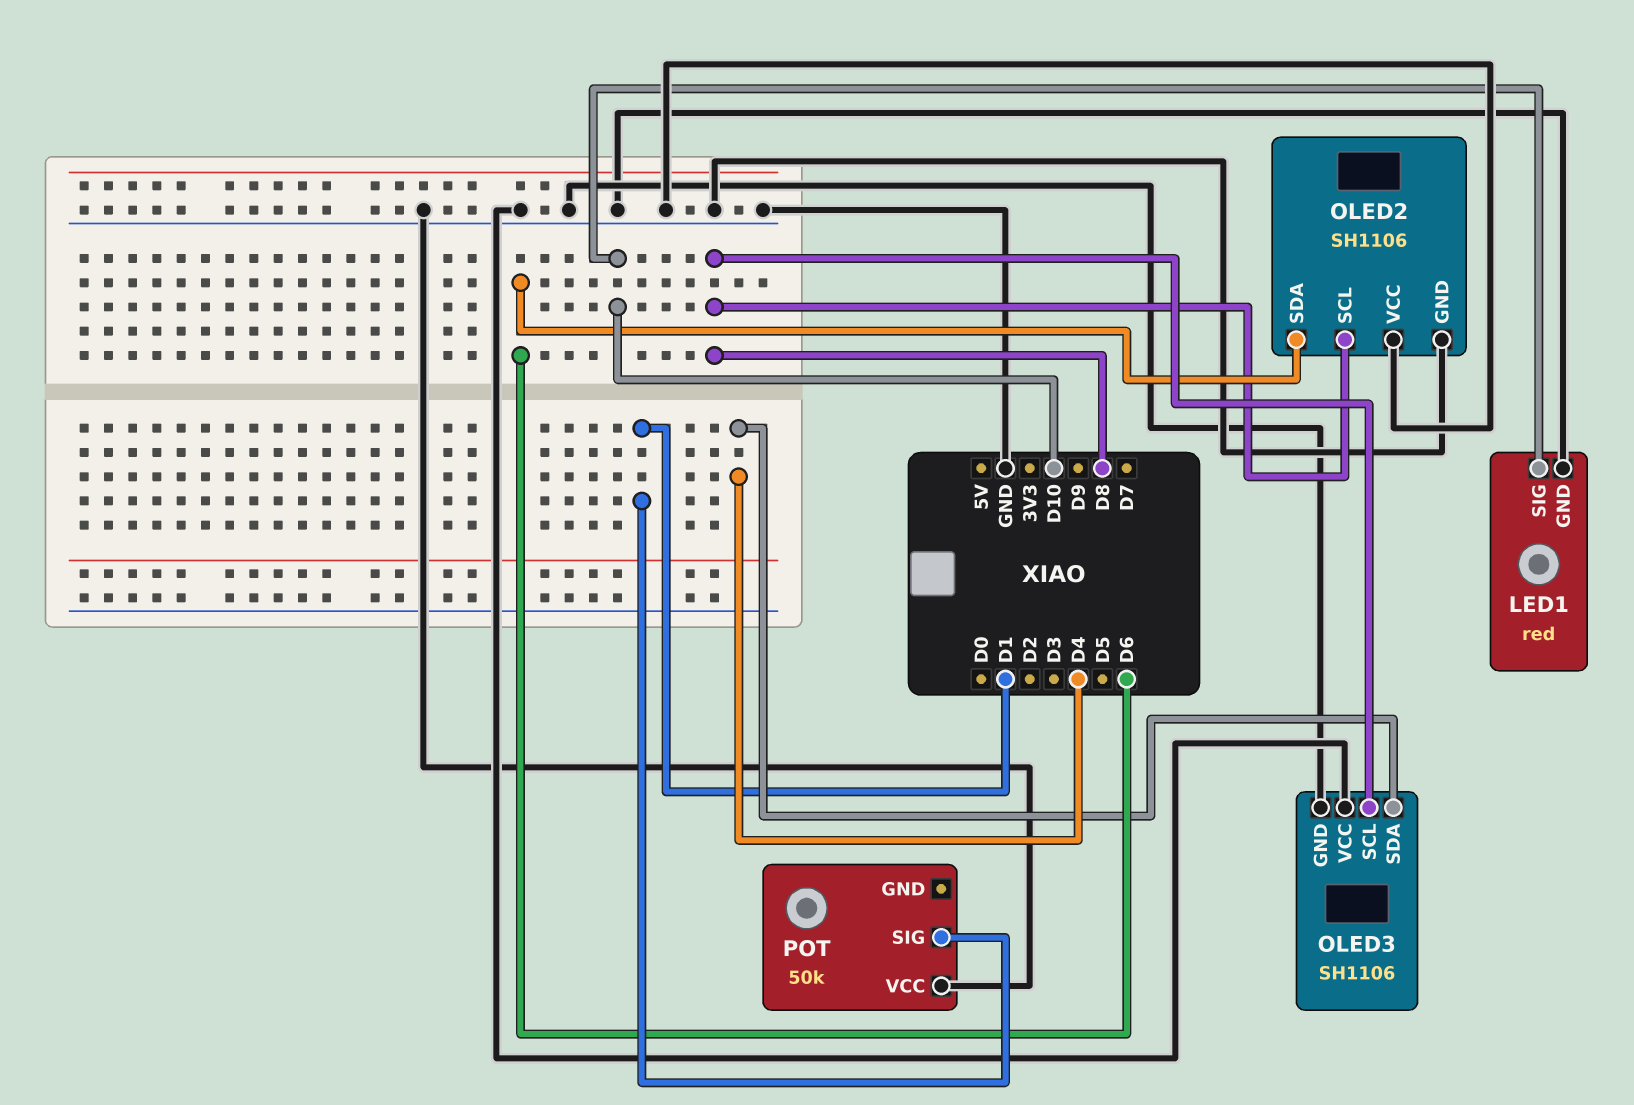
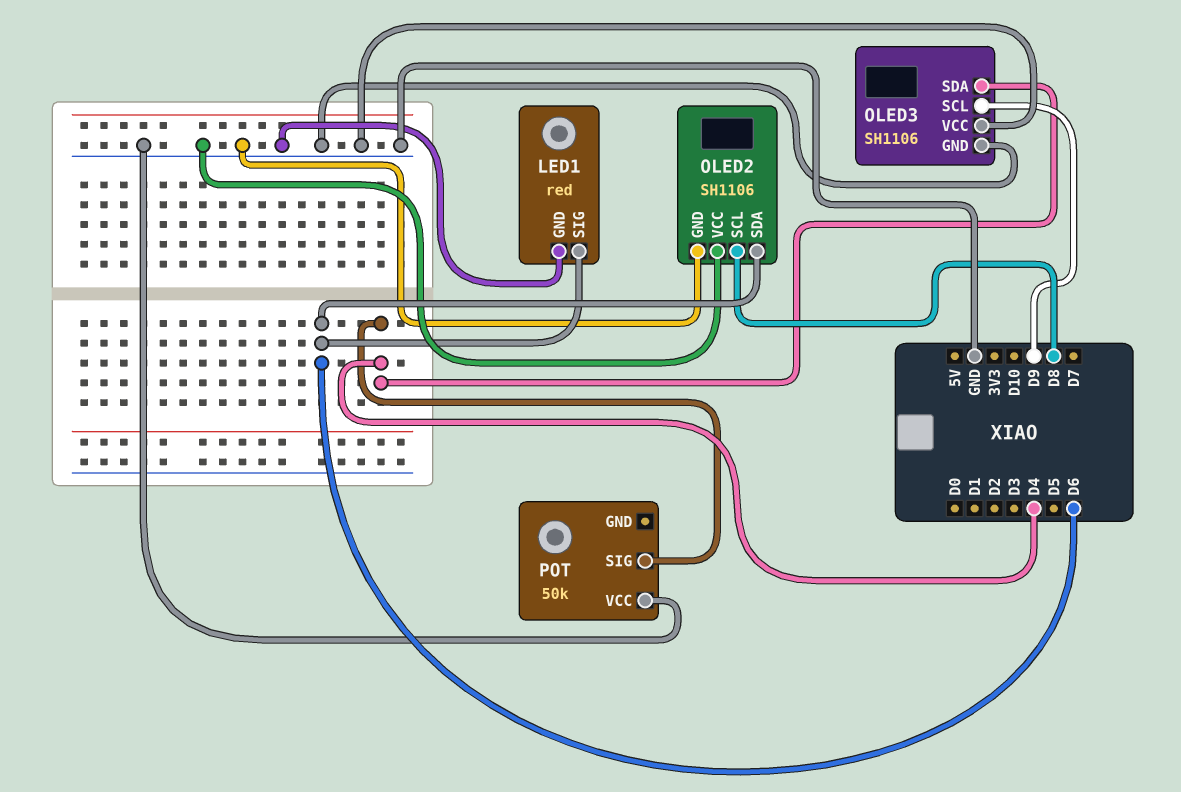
LED1 pin SIG: D10 -> D6
OLED3 pin SCL: D8 -> D9
POT pin SIG: D1 -> D4

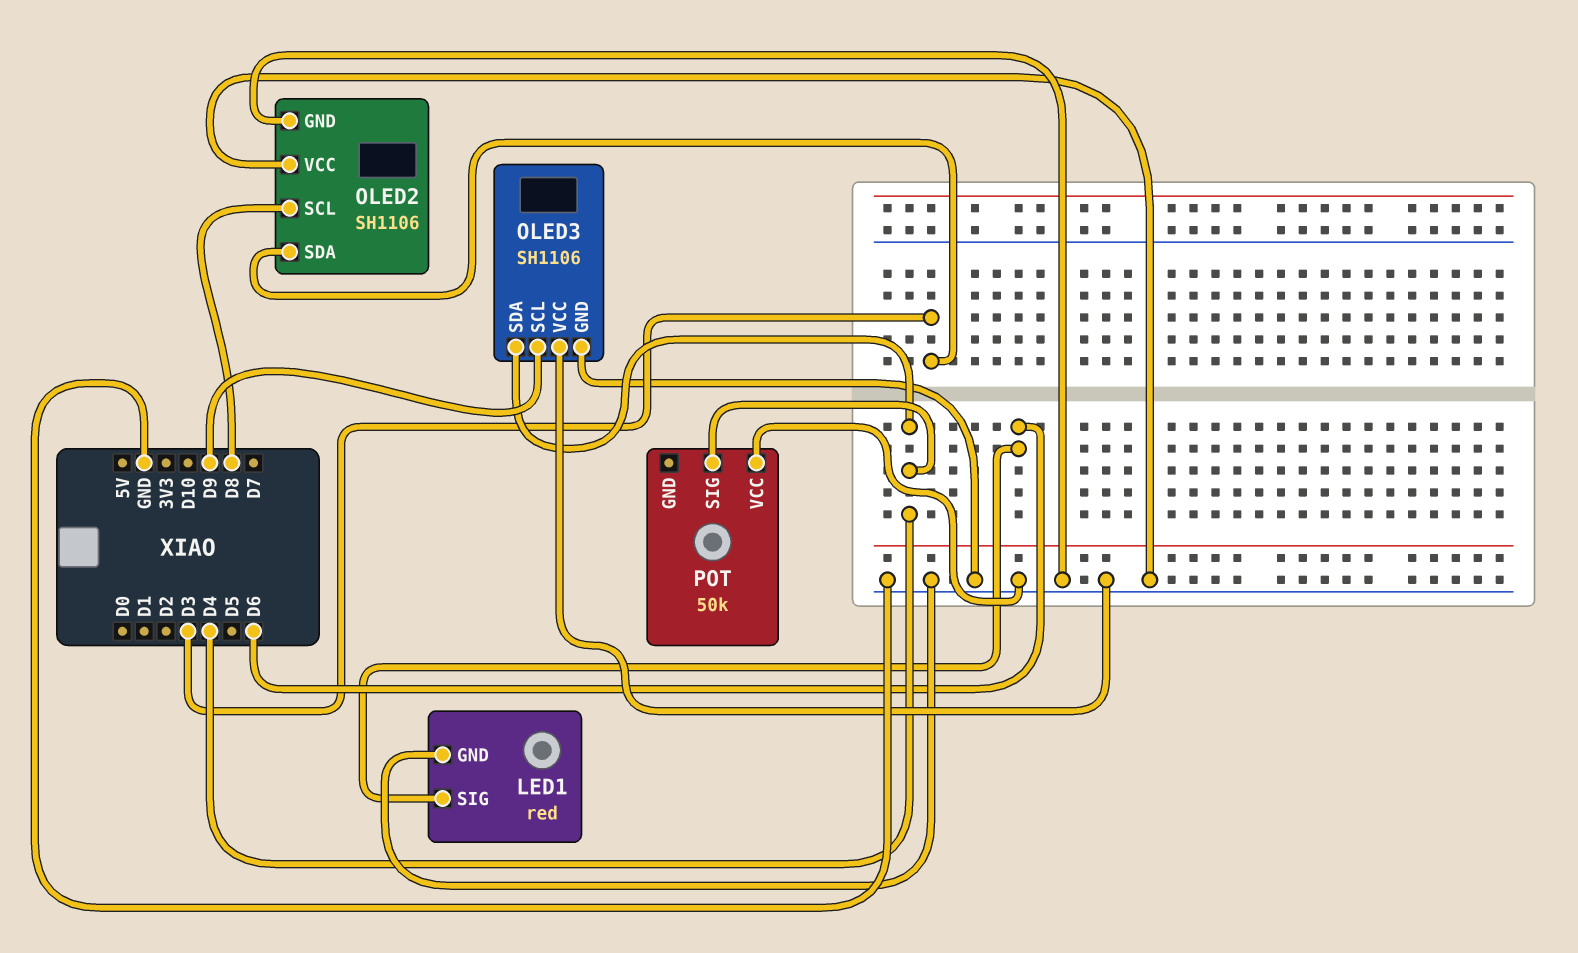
OLED2 pin SDA: D6 -> D3

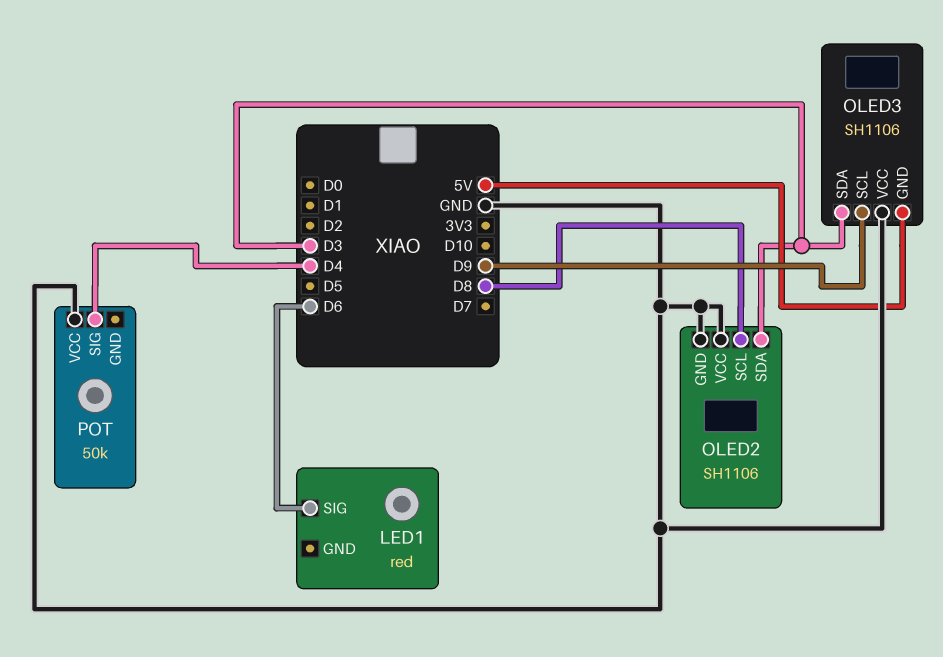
LED1 pin GND: GND -> none
OLED3 pin GND: GND -> 5V
OLED3 pin SDA: D4 -> D3

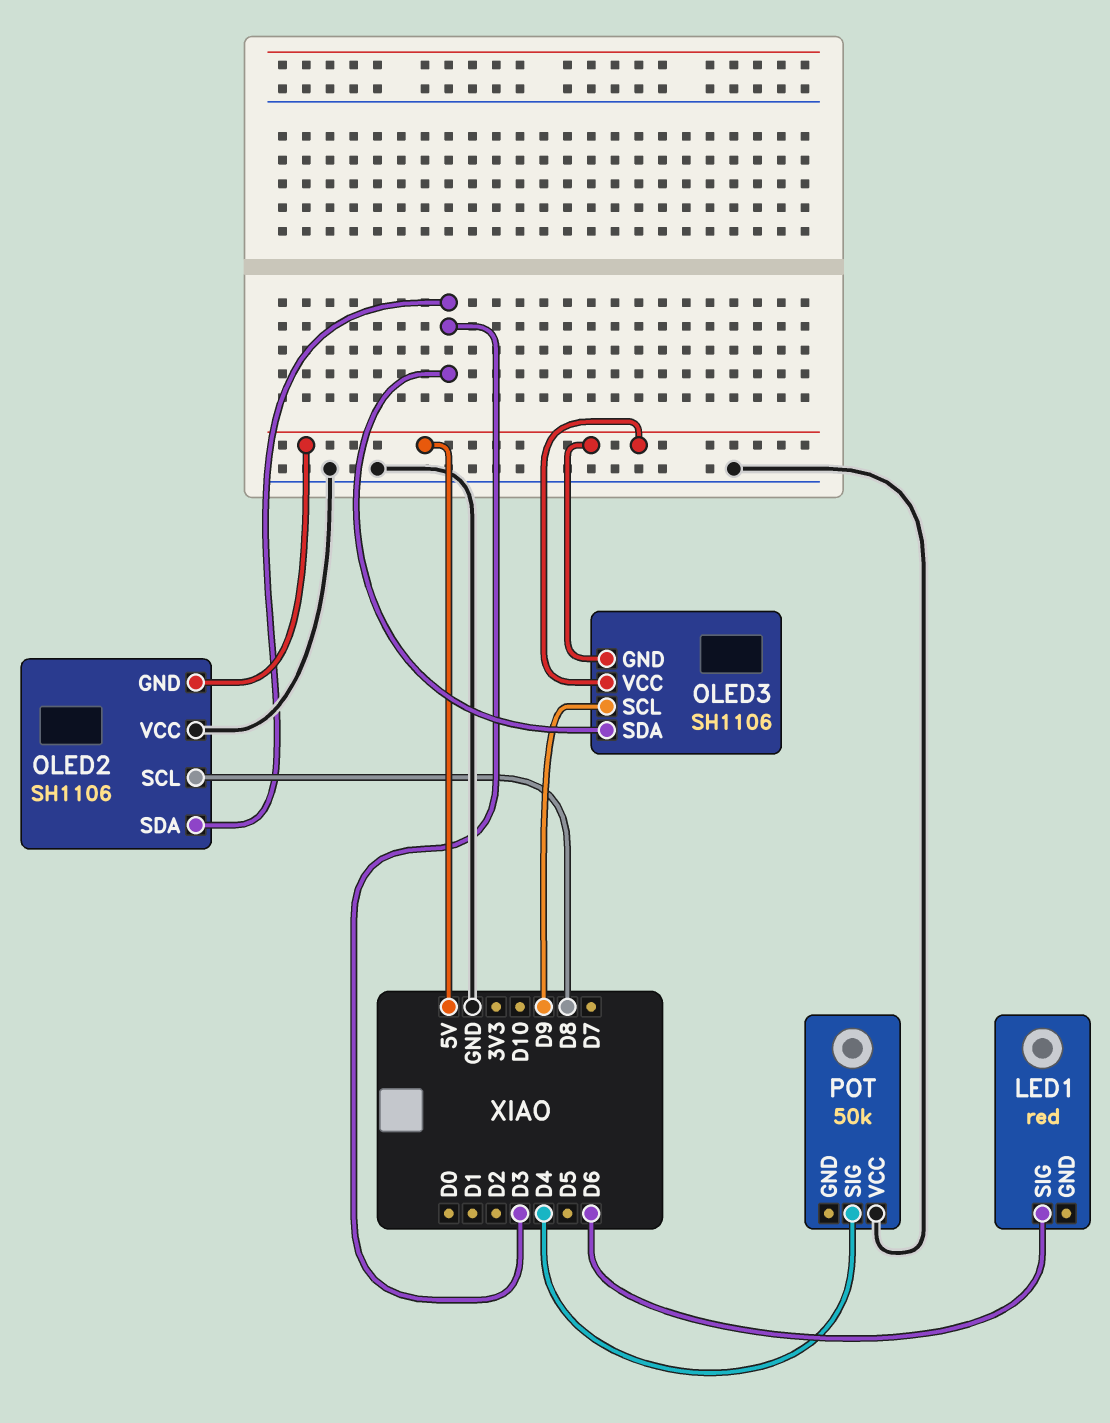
OLED2 pin GND: GND -> 5V
OLED3 pin VCC: GND -> 5V

